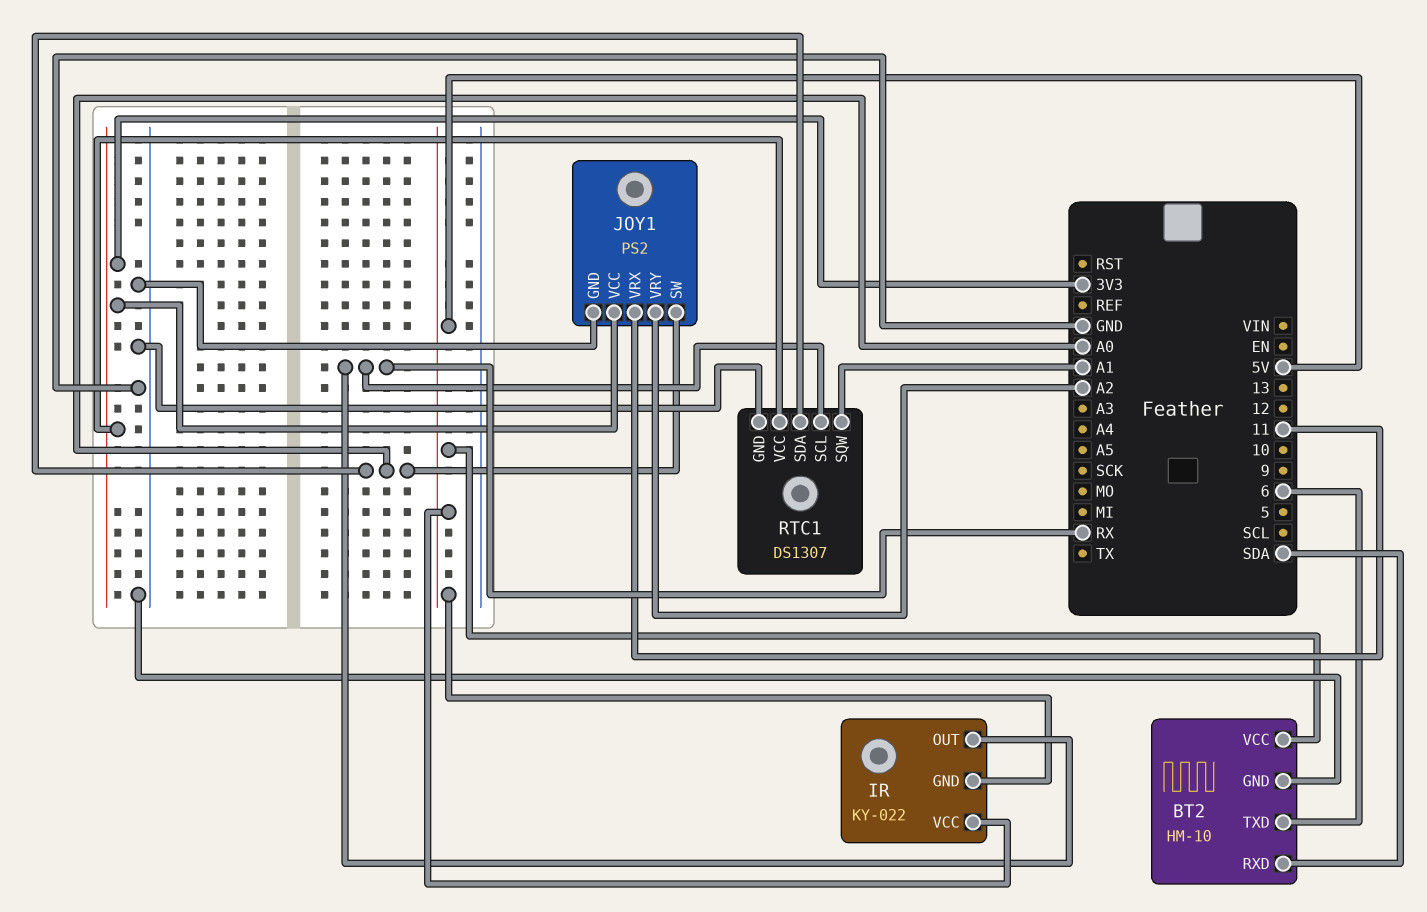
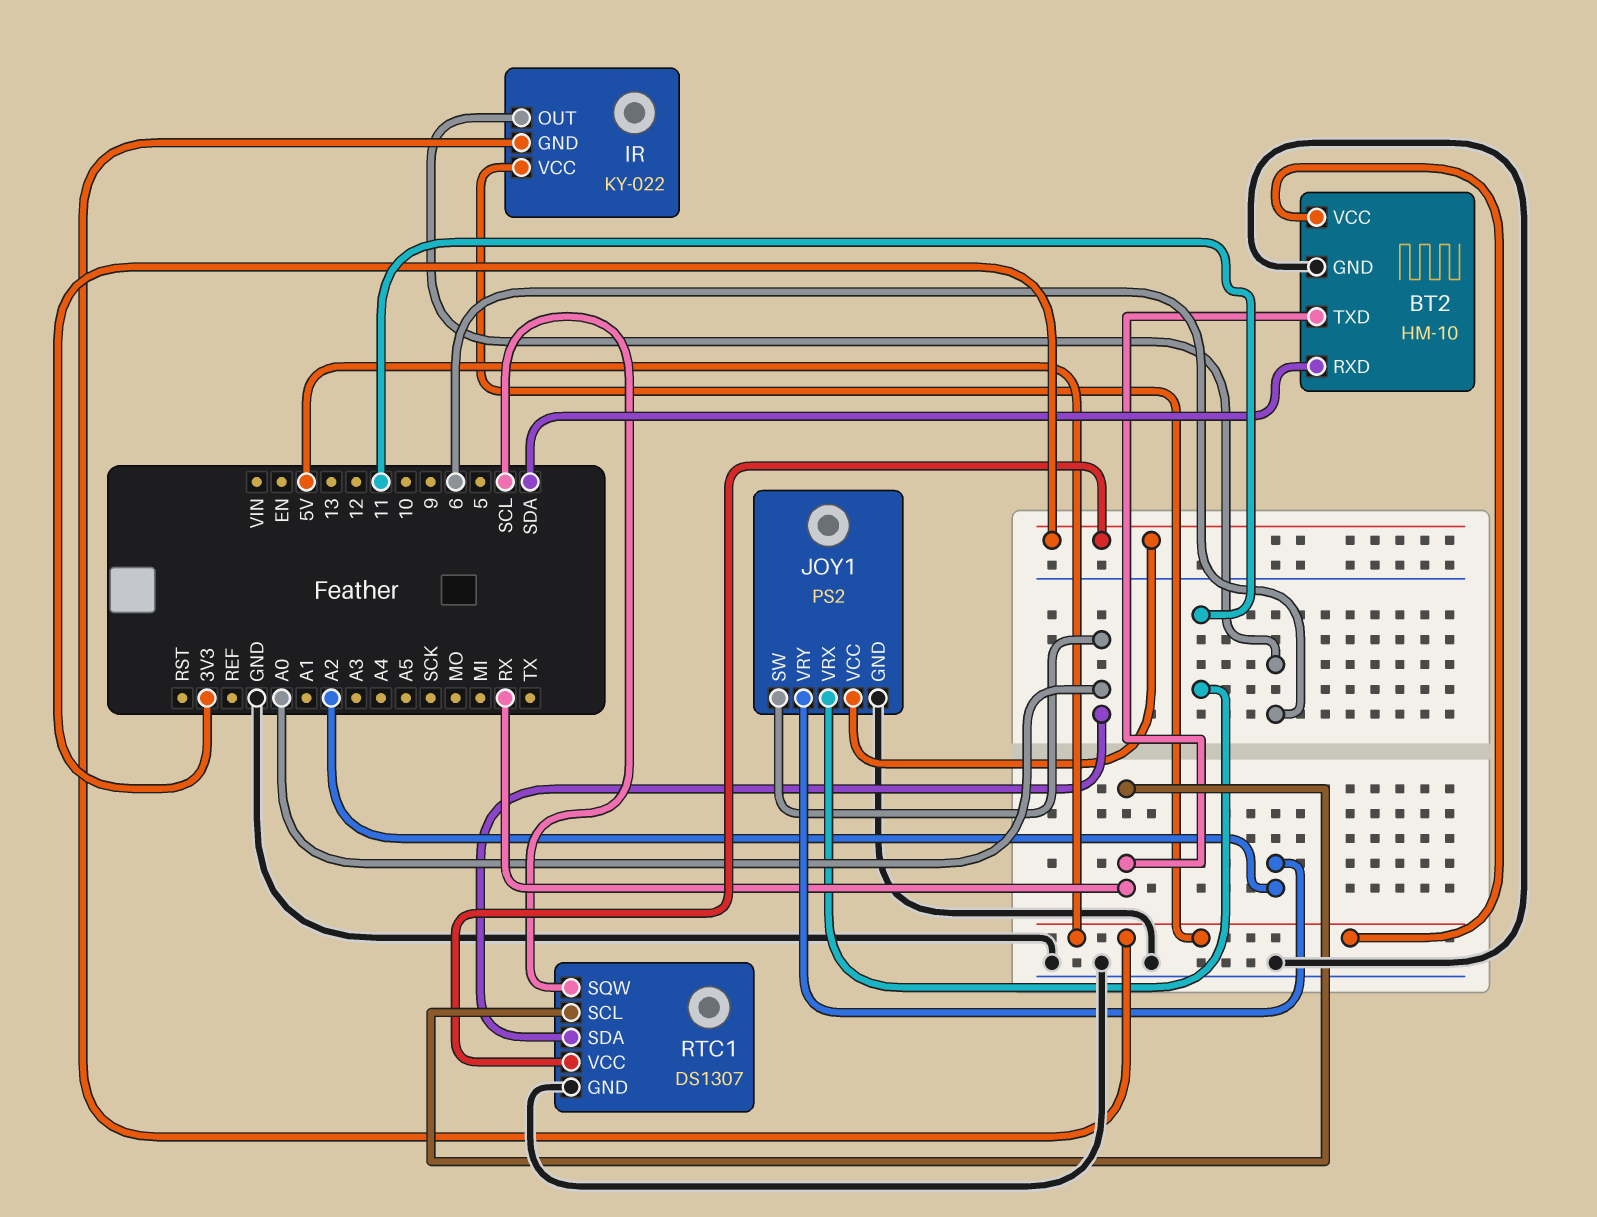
BT2 pin TXD: 6 -> RX
IR pin OUT: RX -> 6
RTC1 pin SQW: A1 -> SCL

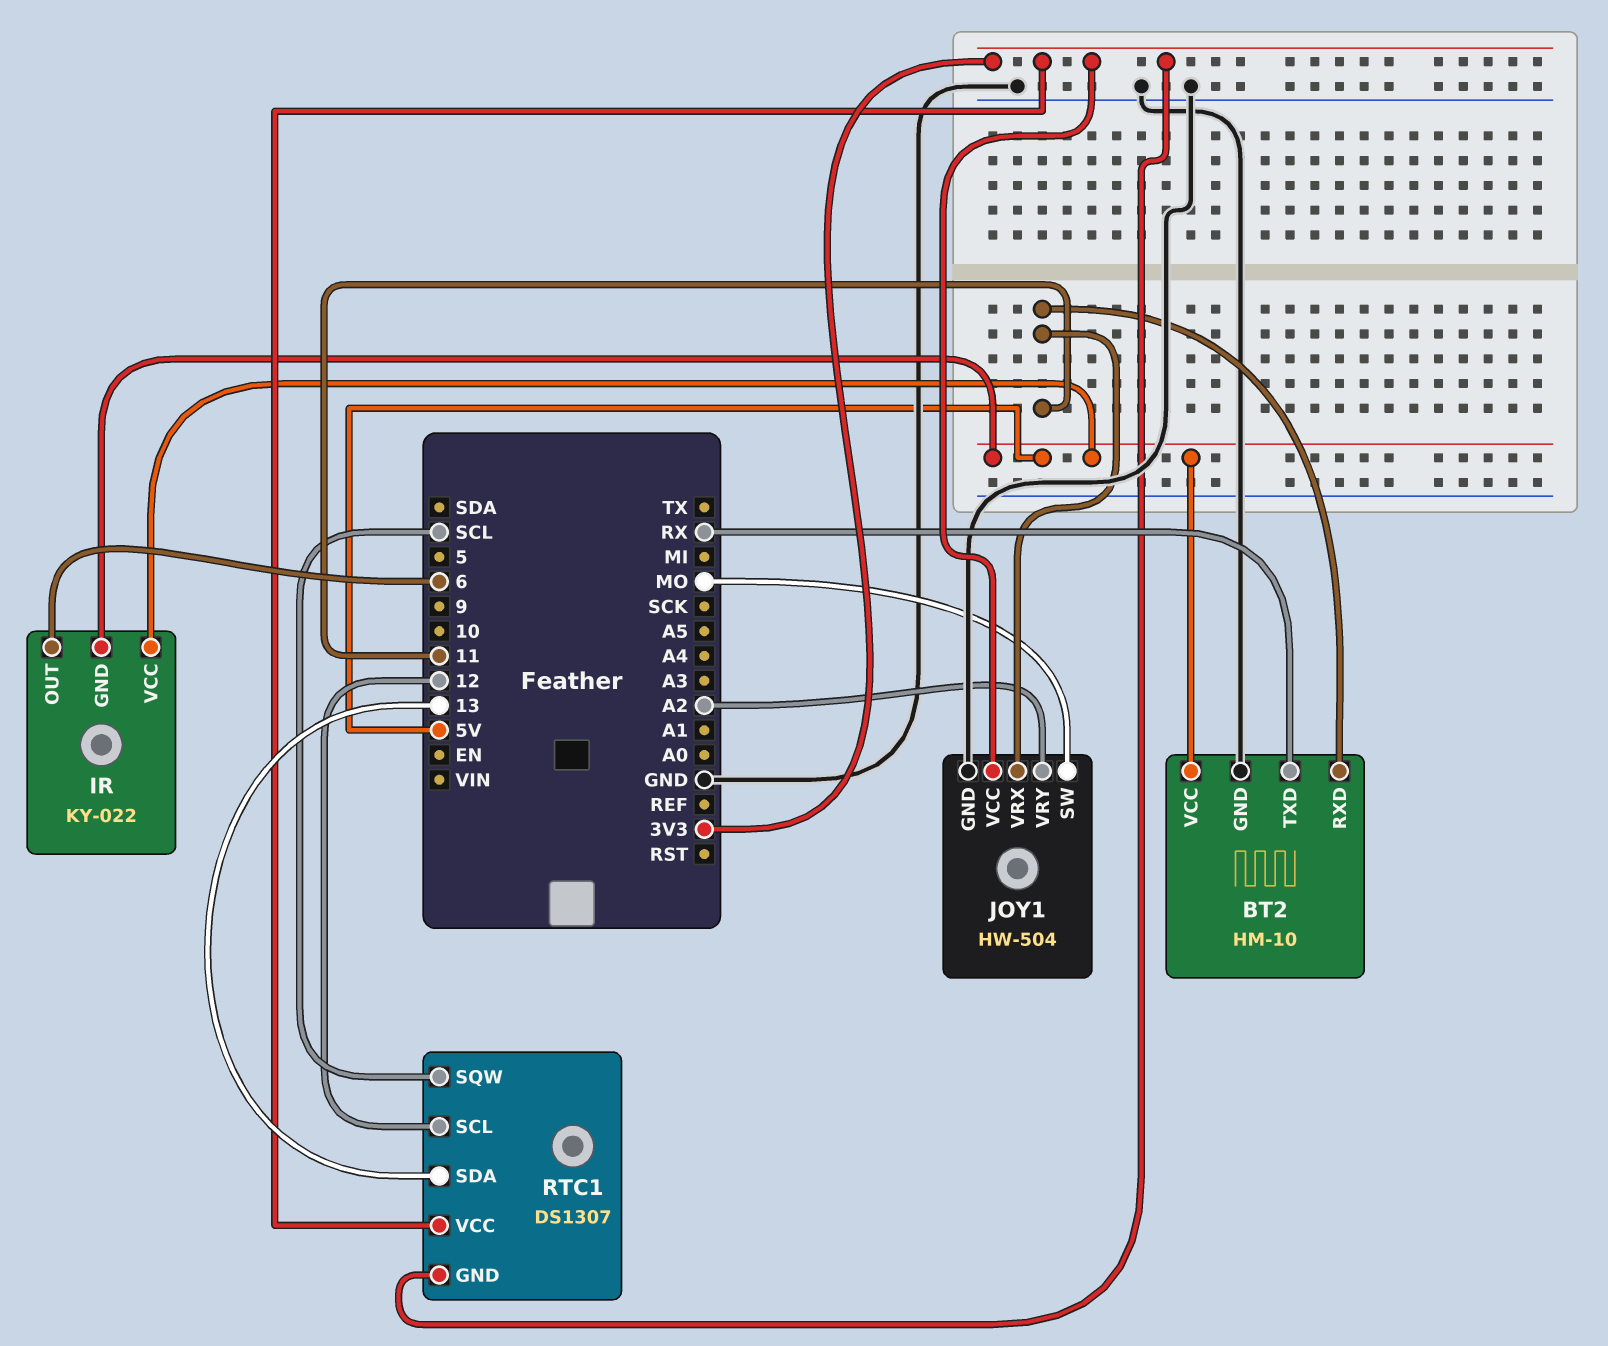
BT2 pin RXD: SDA -> 11
JOY1: PS2 -> HW-504
JOY1 pin SW: A0 -> MO
RTC1 pin GND: GND -> 3V3
RTC1 pin SCL: RX -> 12
RTC1 pin SDA: A0 -> 13

